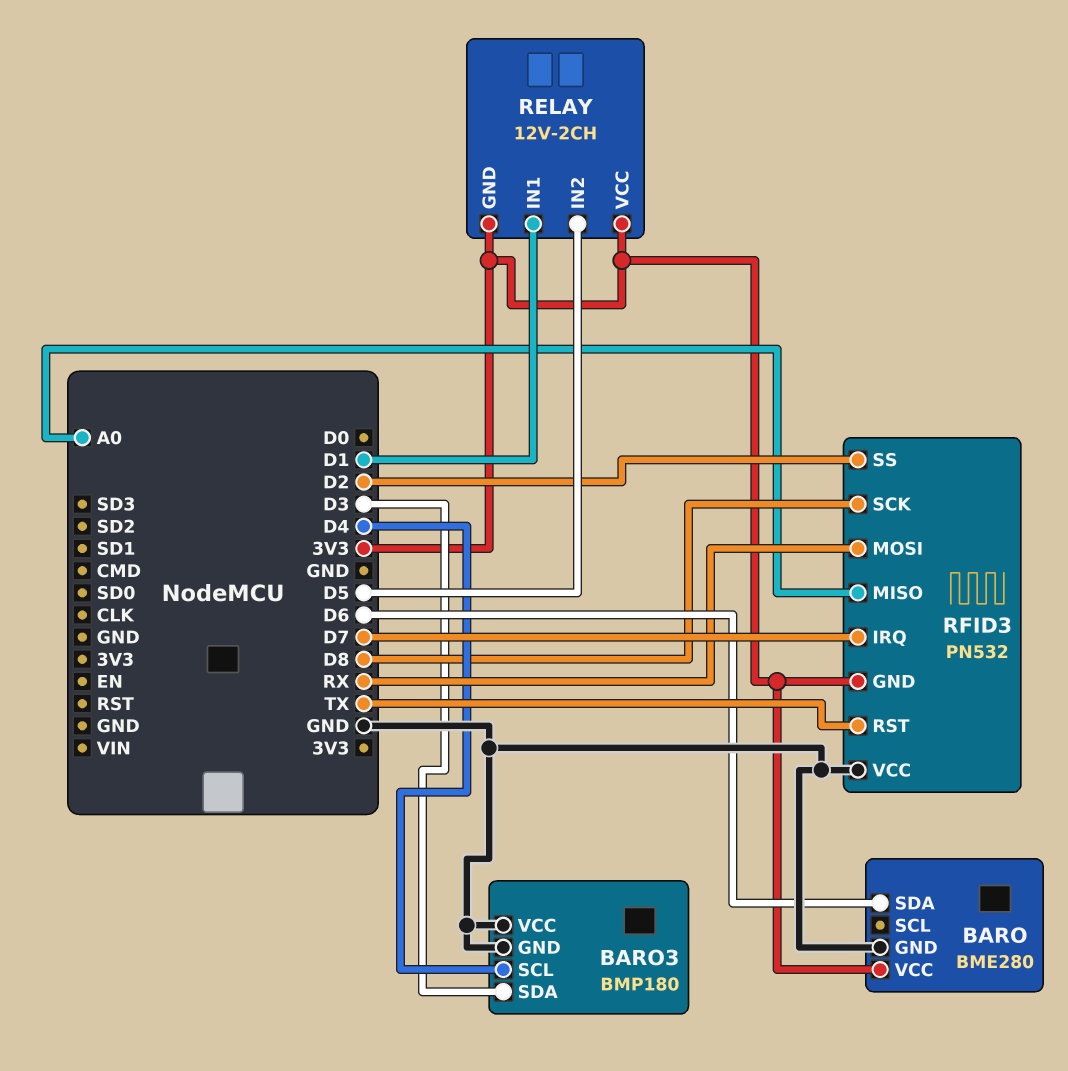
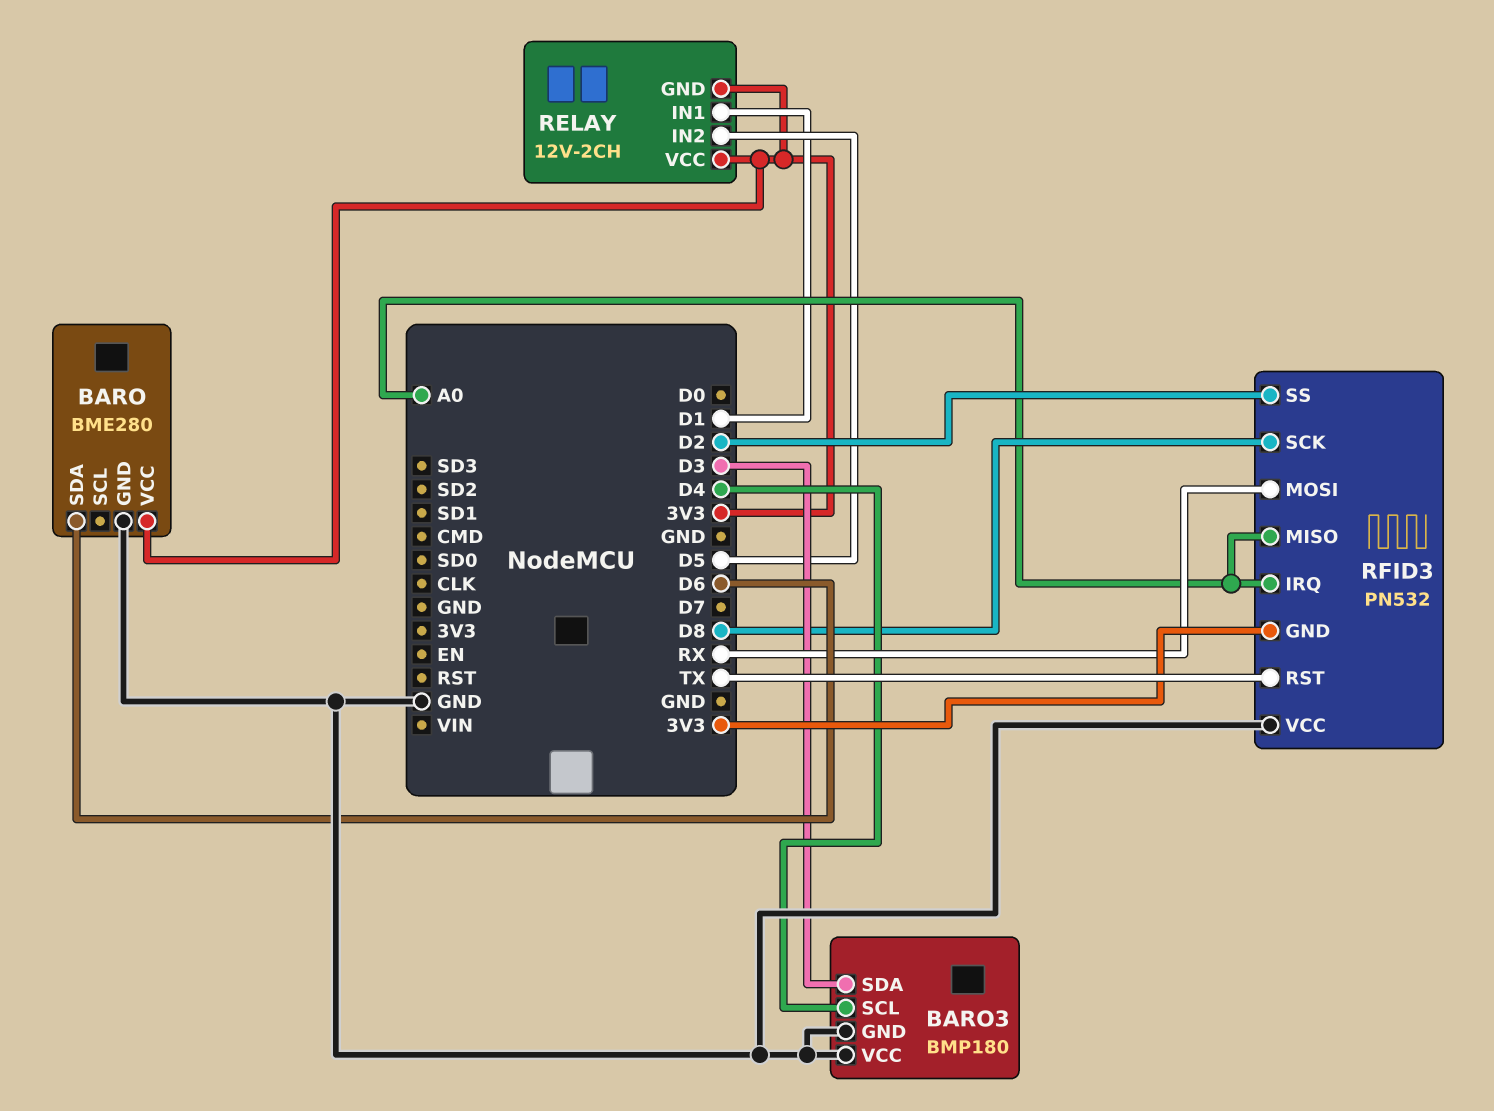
RFID3 pin IRQ: D7 -> A0

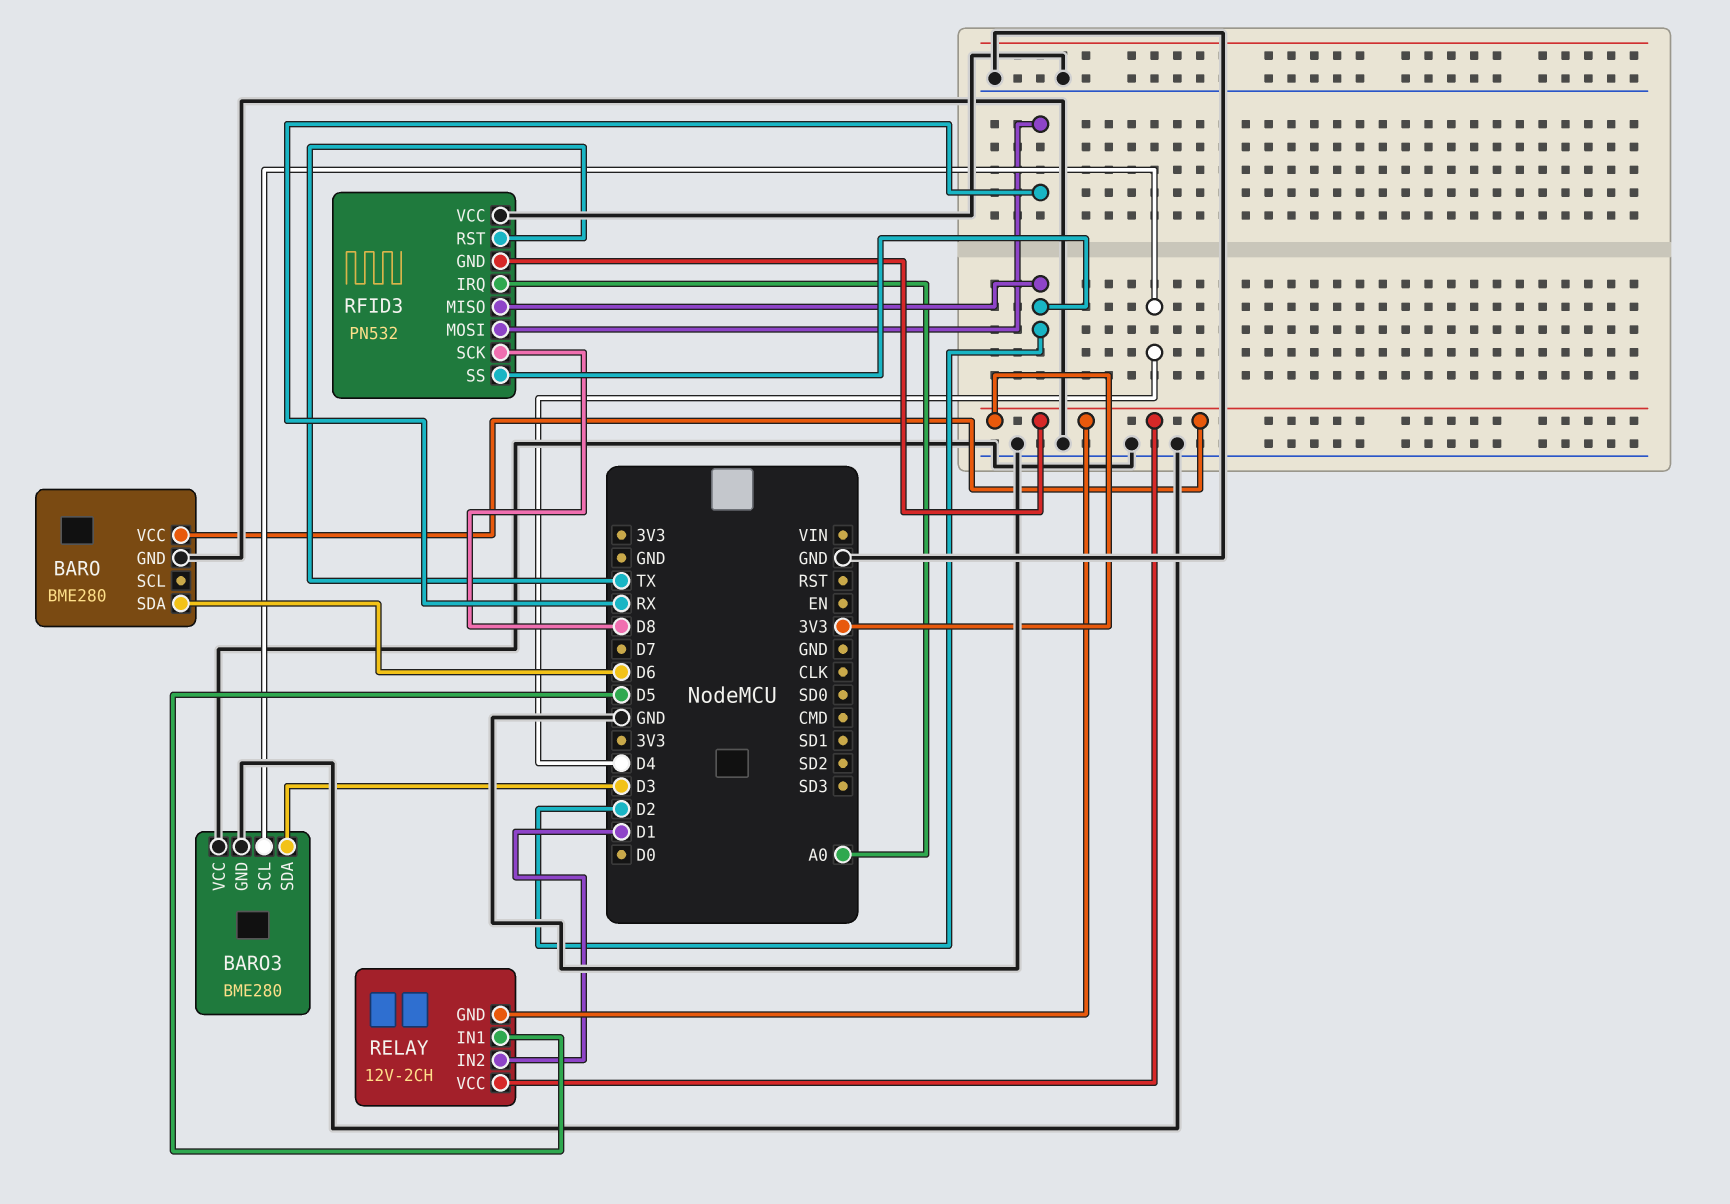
BARO3: BMP180 -> BME280
RELAY pin IN1: D1 -> D5
RELAY pin IN2: D5 -> D1
RFID3 pin MISO: A0 -> D2

